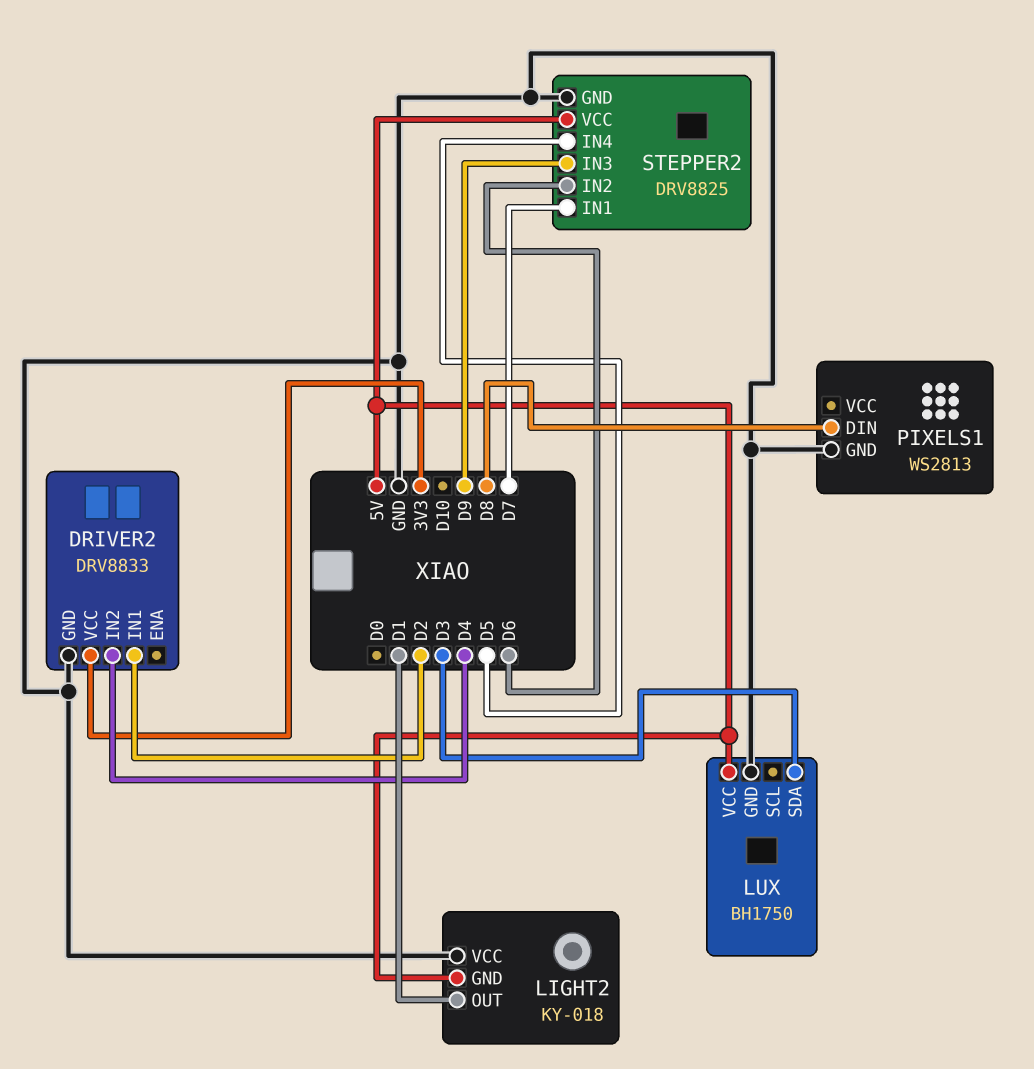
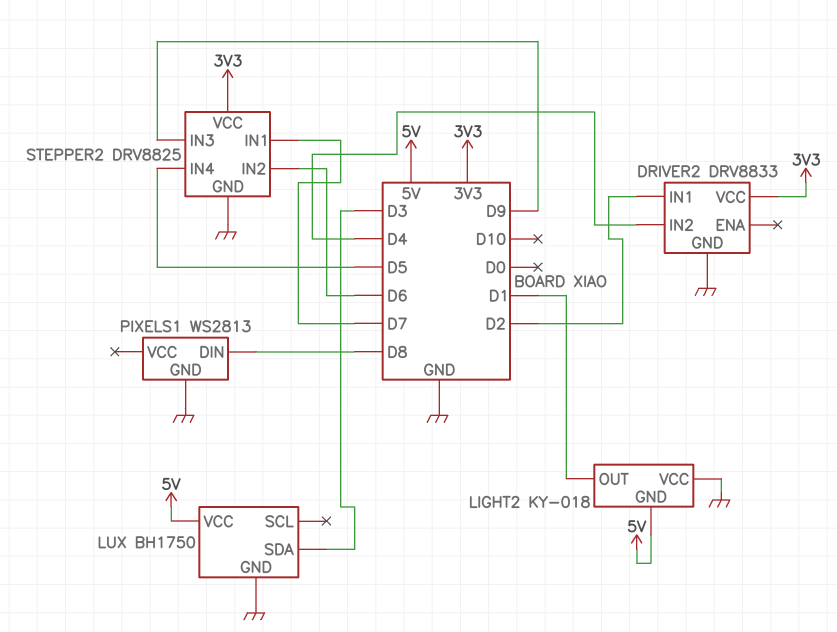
STEPPER2 pin VCC: 5V -> 3V3

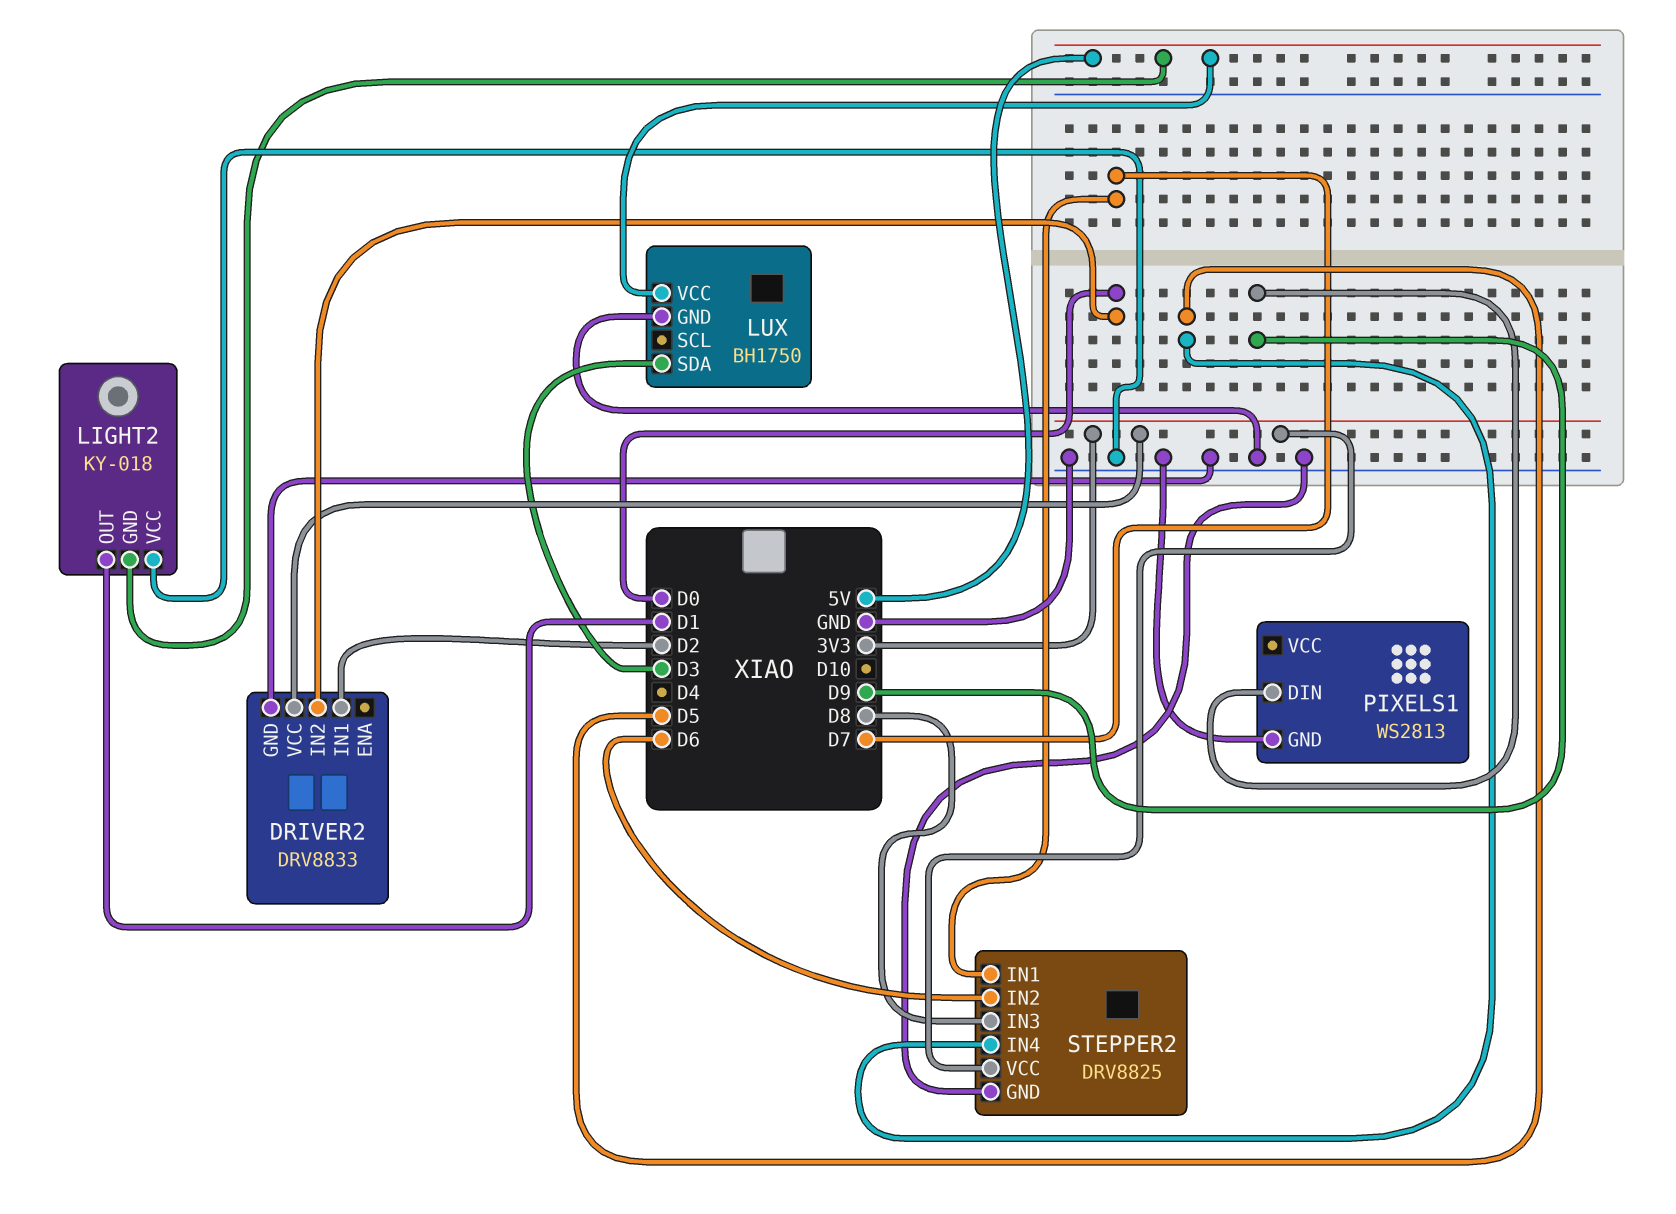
DRIVER2 pin IN2: D4 -> D0
PIXELS1 pin DIN: D8 -> D9
STEPPER2 pin IN3: D9 -> D8

